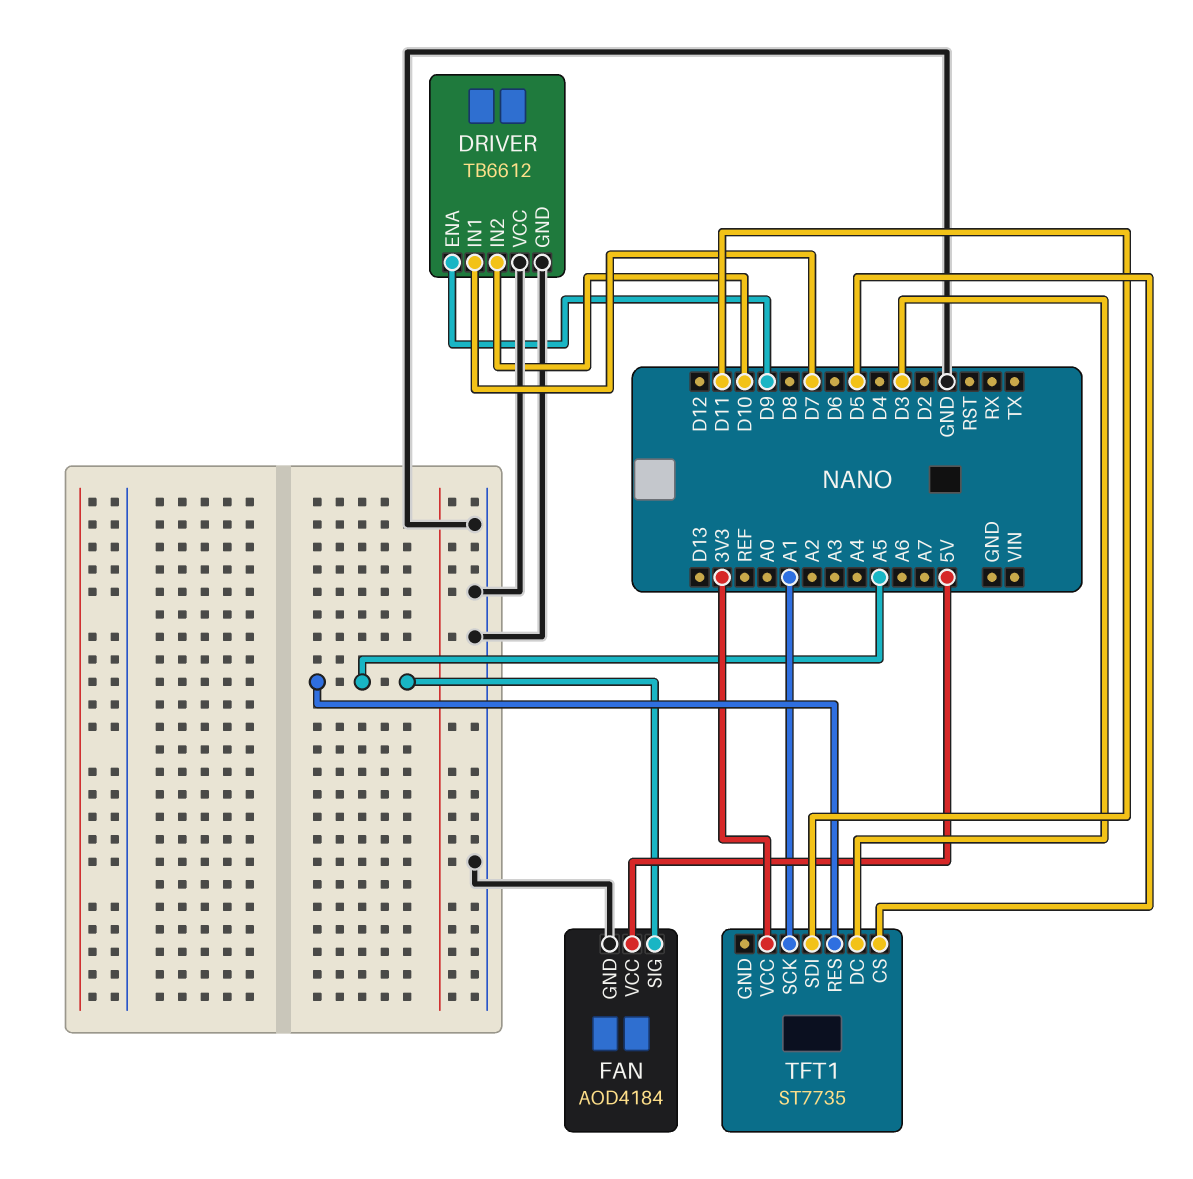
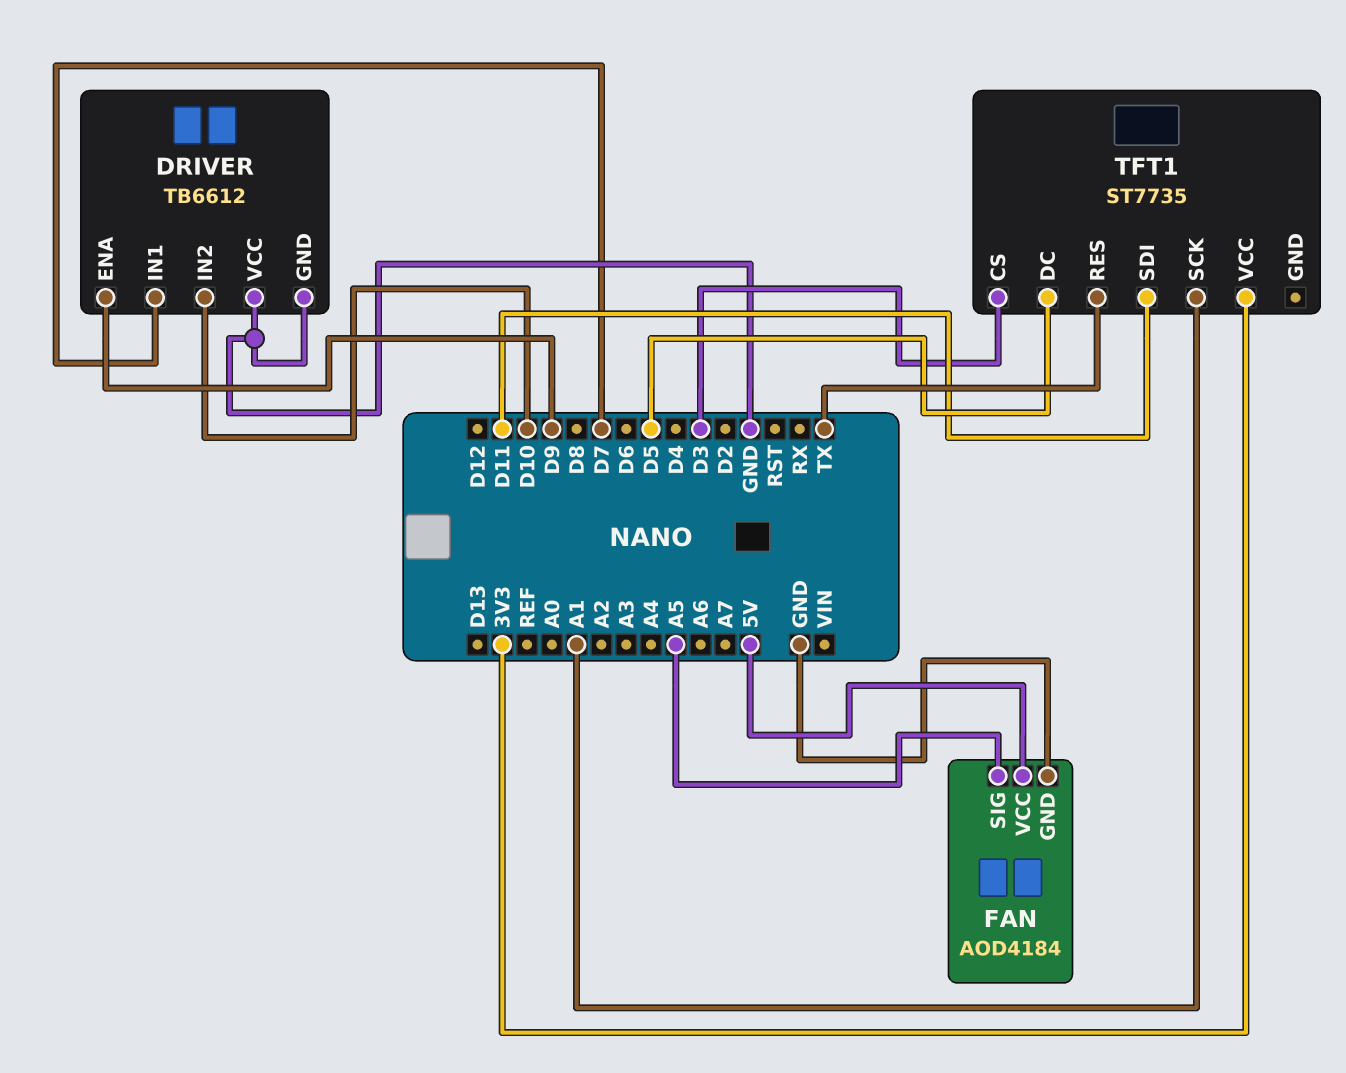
TFT1 pin CS: D5 -> D3
TFT1 pin DC: D3 -> D5
TFT1 pin RES: A5 -> TX

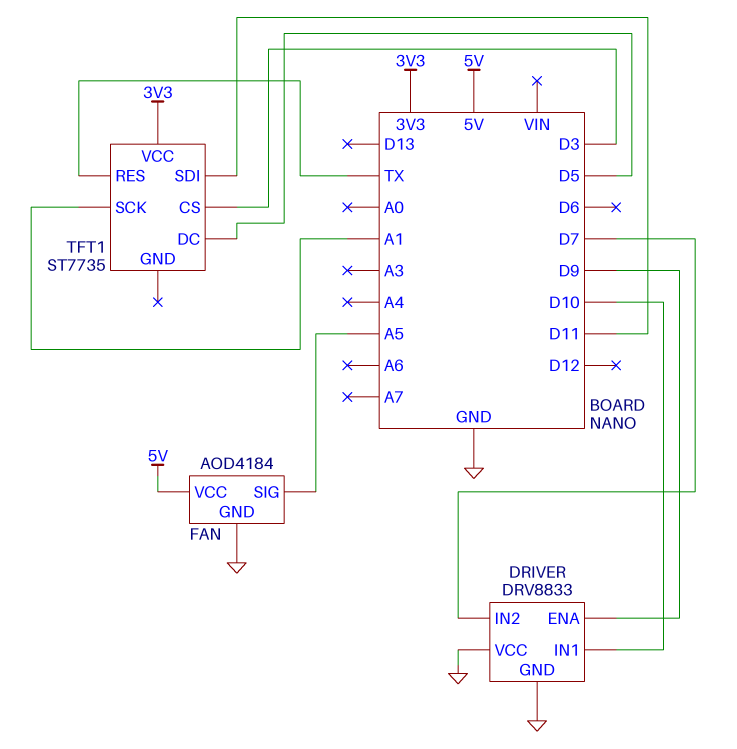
DRIVER: TB6612 -> DRV8833
DRIVER pin IN1: D7 -> D10
DRIVER pin IN2: D10 -> D7

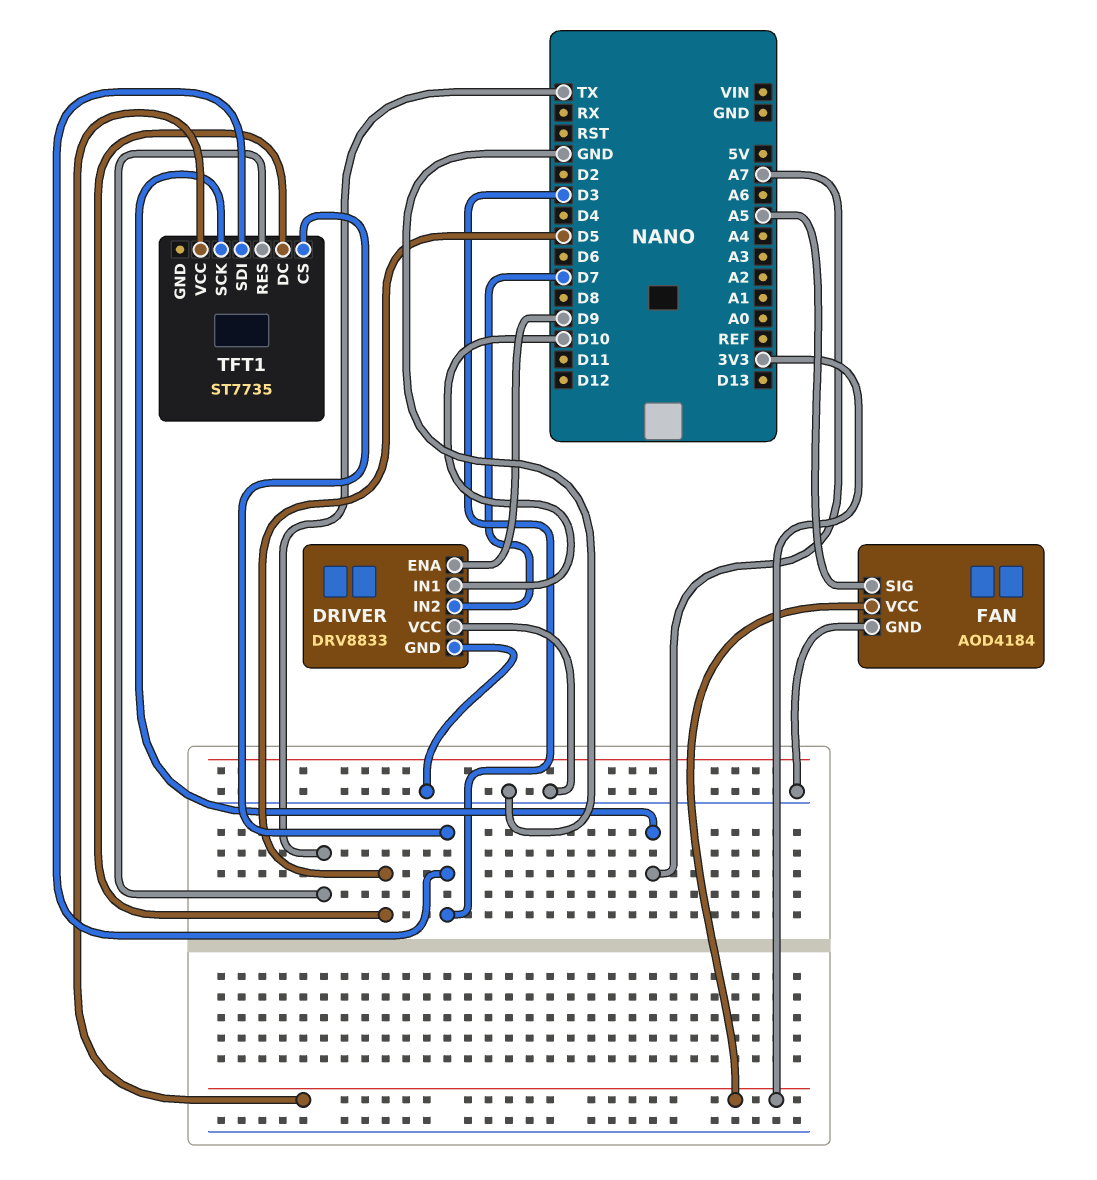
FAN pin VCC: 5V -> 3V3
TFT1 pin SCK: A1 -> A7
TFT1 pin SDI: D11 -> D3

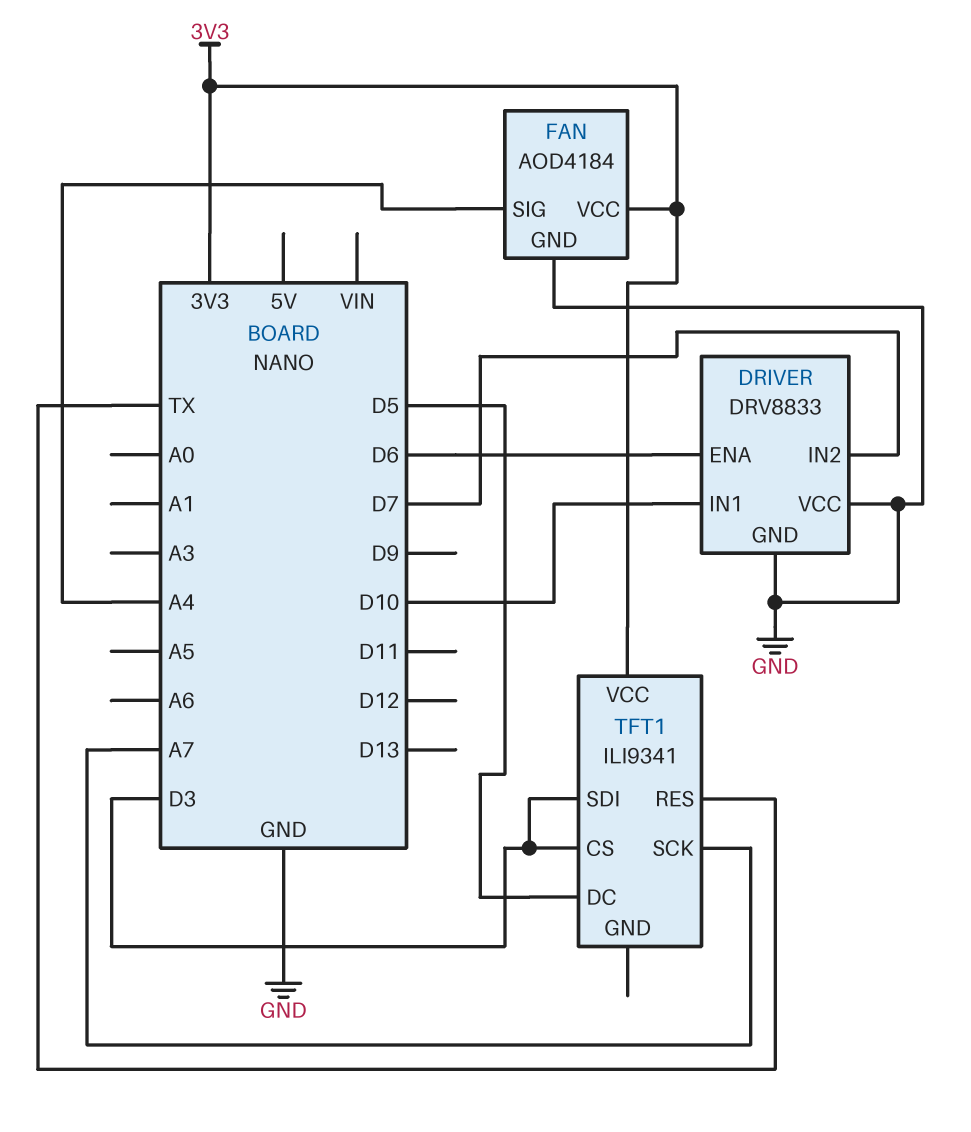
DRIVER pin ENA: D9 -> D6
FAN pin SIG: A5 -> A4
TFT1: ST7735 -> ILI9341

